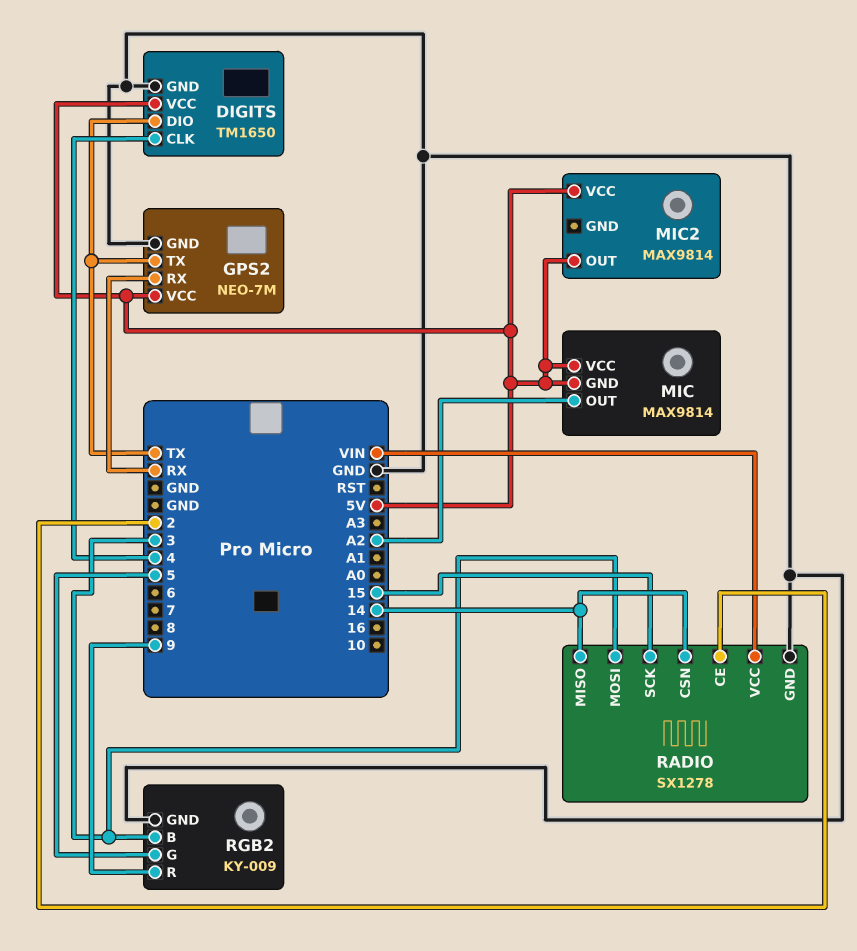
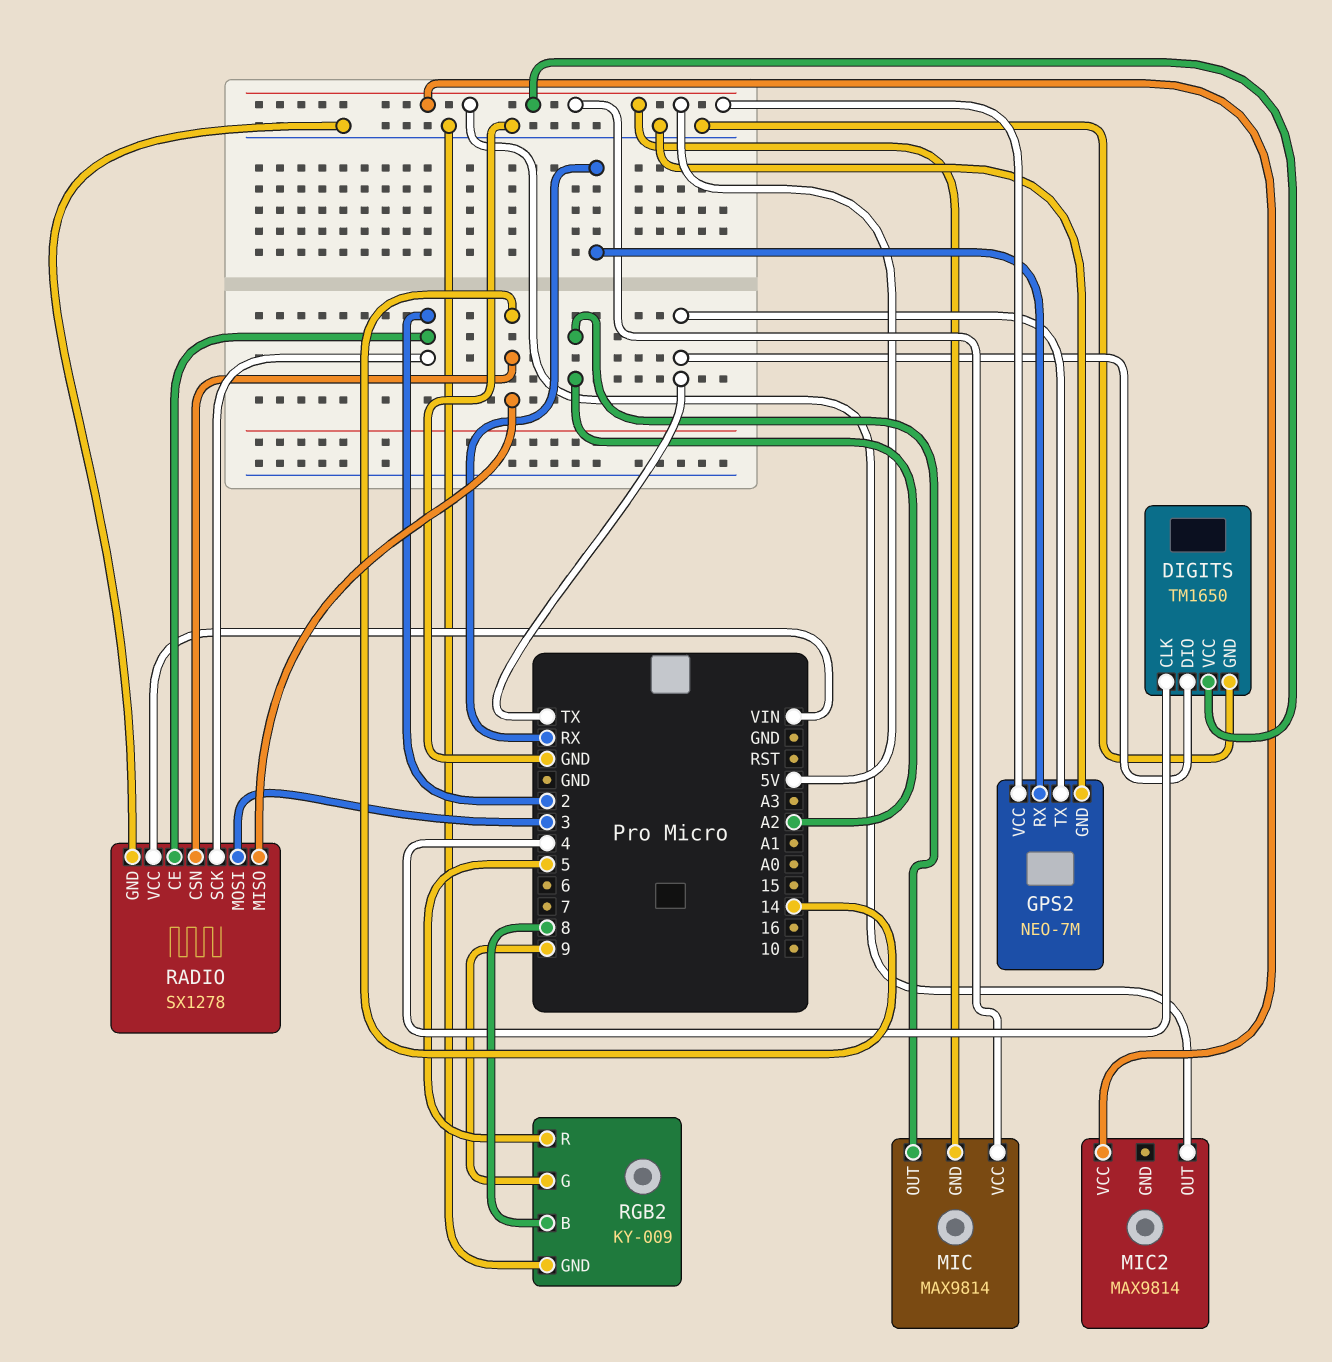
RADIO pin SCK: 15 -> 2
RGB2 pin B: 3 -> 8
RGB2 pin G: 5 -> 9
RGB2 pin R: 9 -> 5

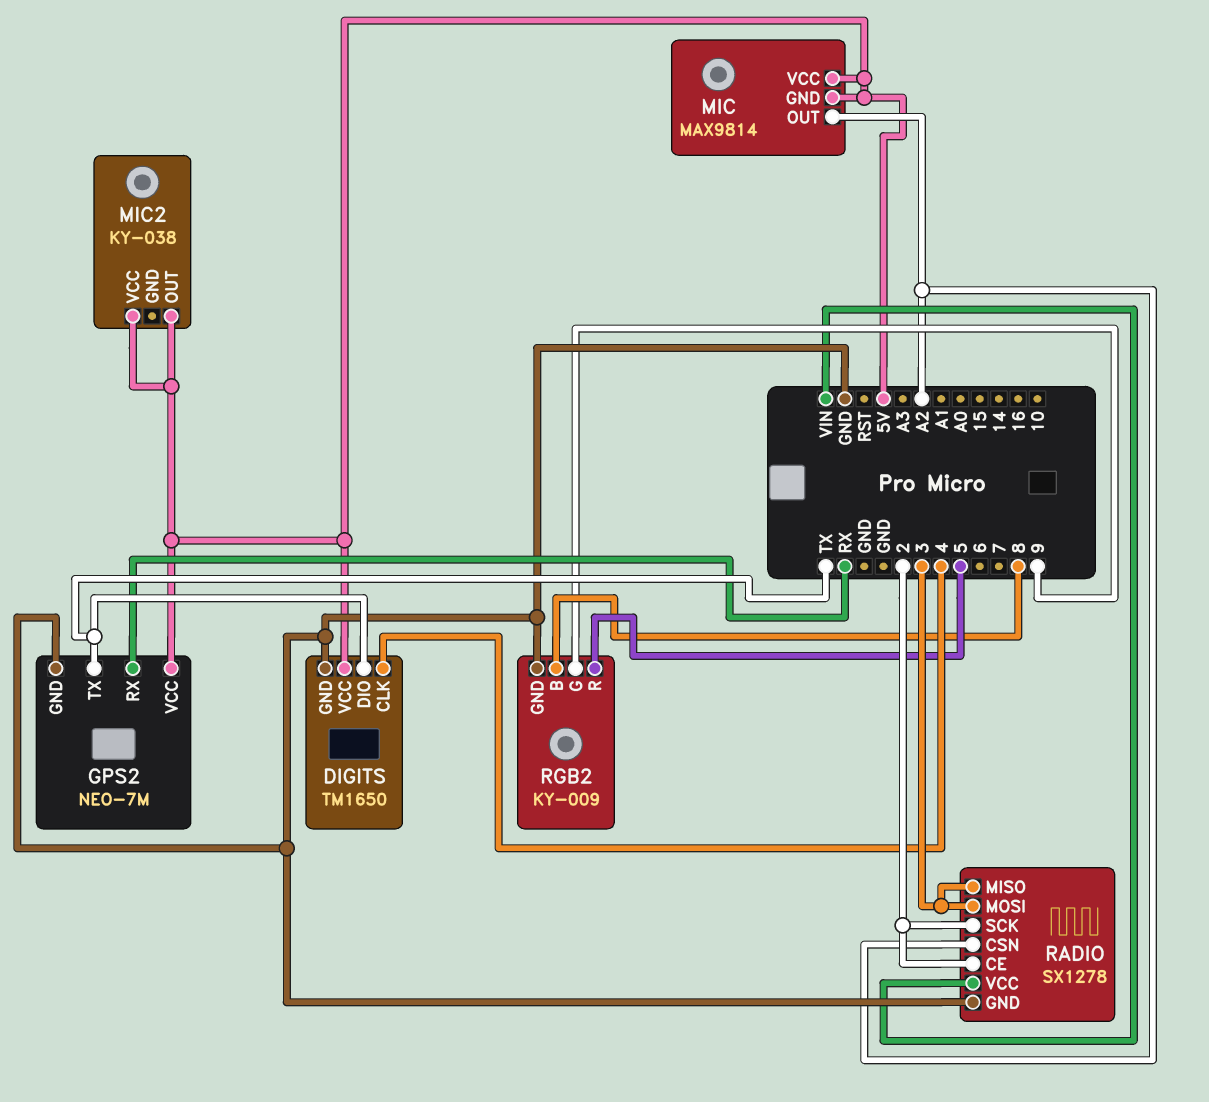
MIC2: MAX9814 -> KY-038
RADIO pin CSN: 14 -> A2
RADIO pin MISO: 14 -> 3

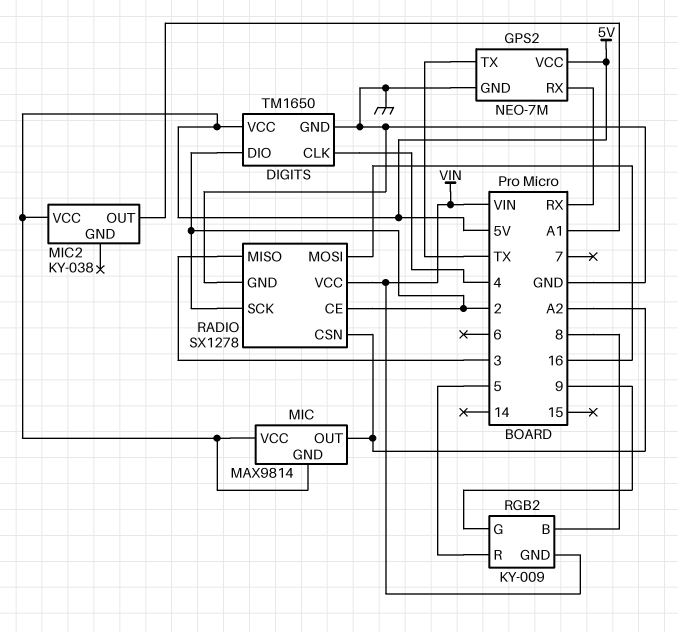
DIGITS pin DIO: TX -> 2
MIC2 pin OUT: 5V -> A1
RADIO pin MOSI: 3 -> 16
RGB2 pin GND: GND -> VIN

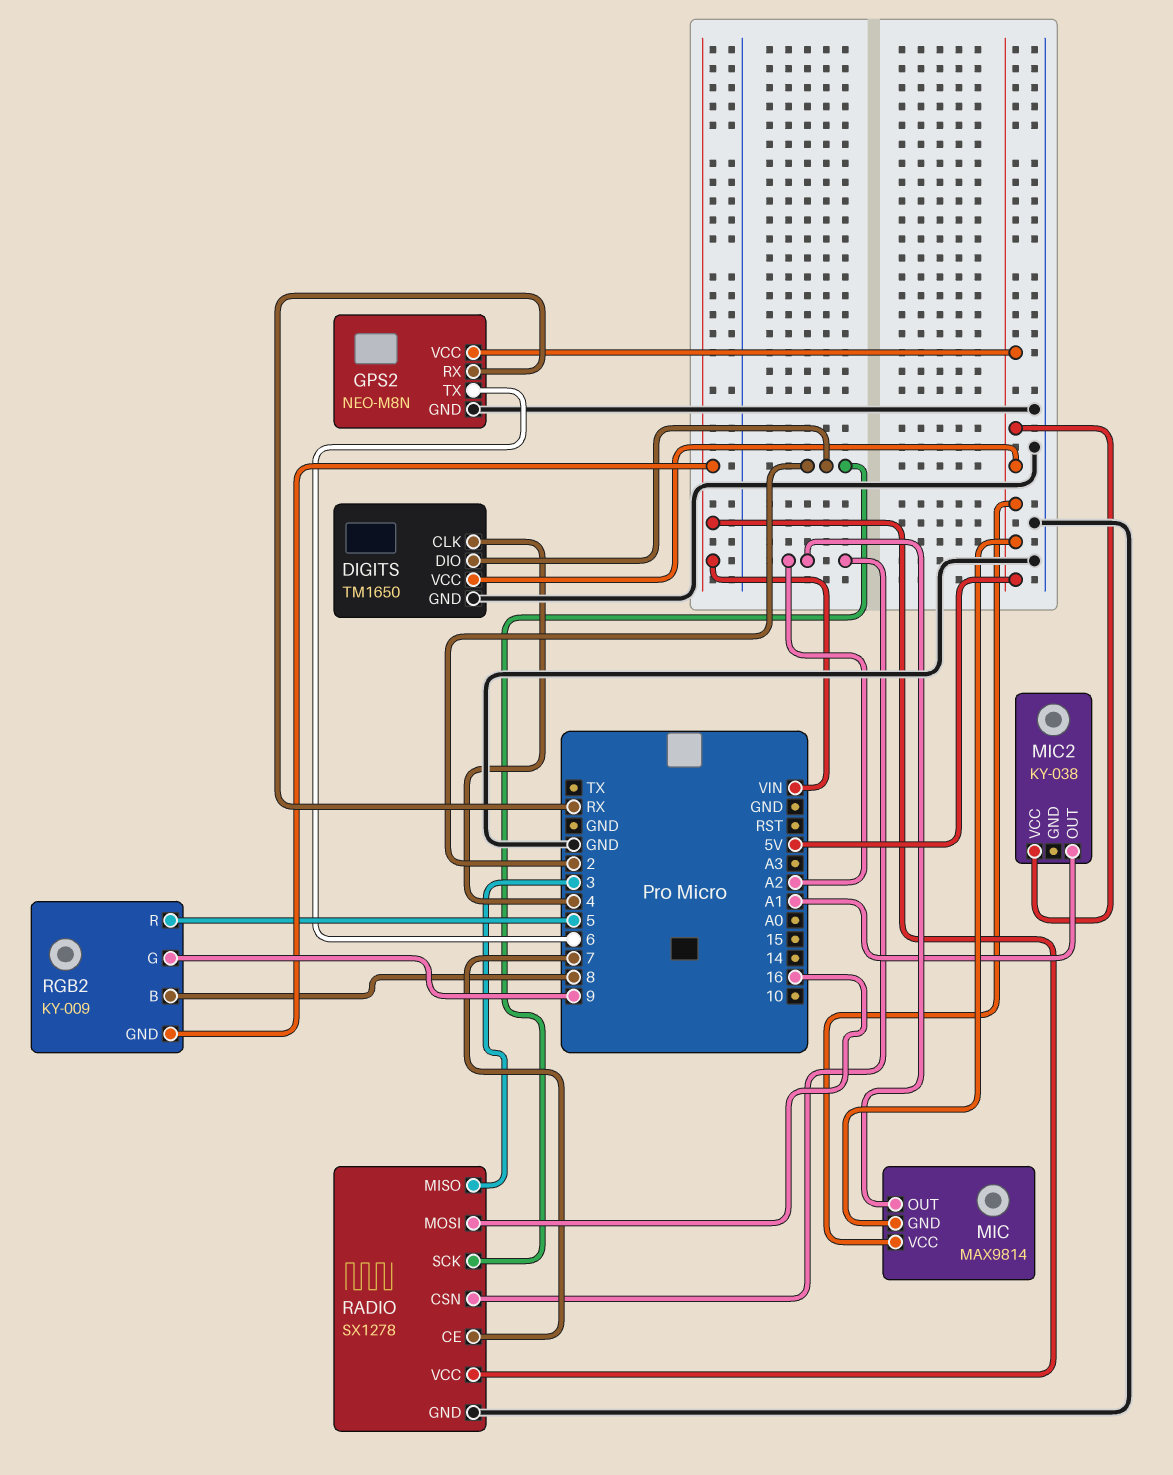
GPS2: NEO-7M -> NEO-M8N
GPS2 pin TX: TX -> 6
RADIO pin CE: 2 -> 7

